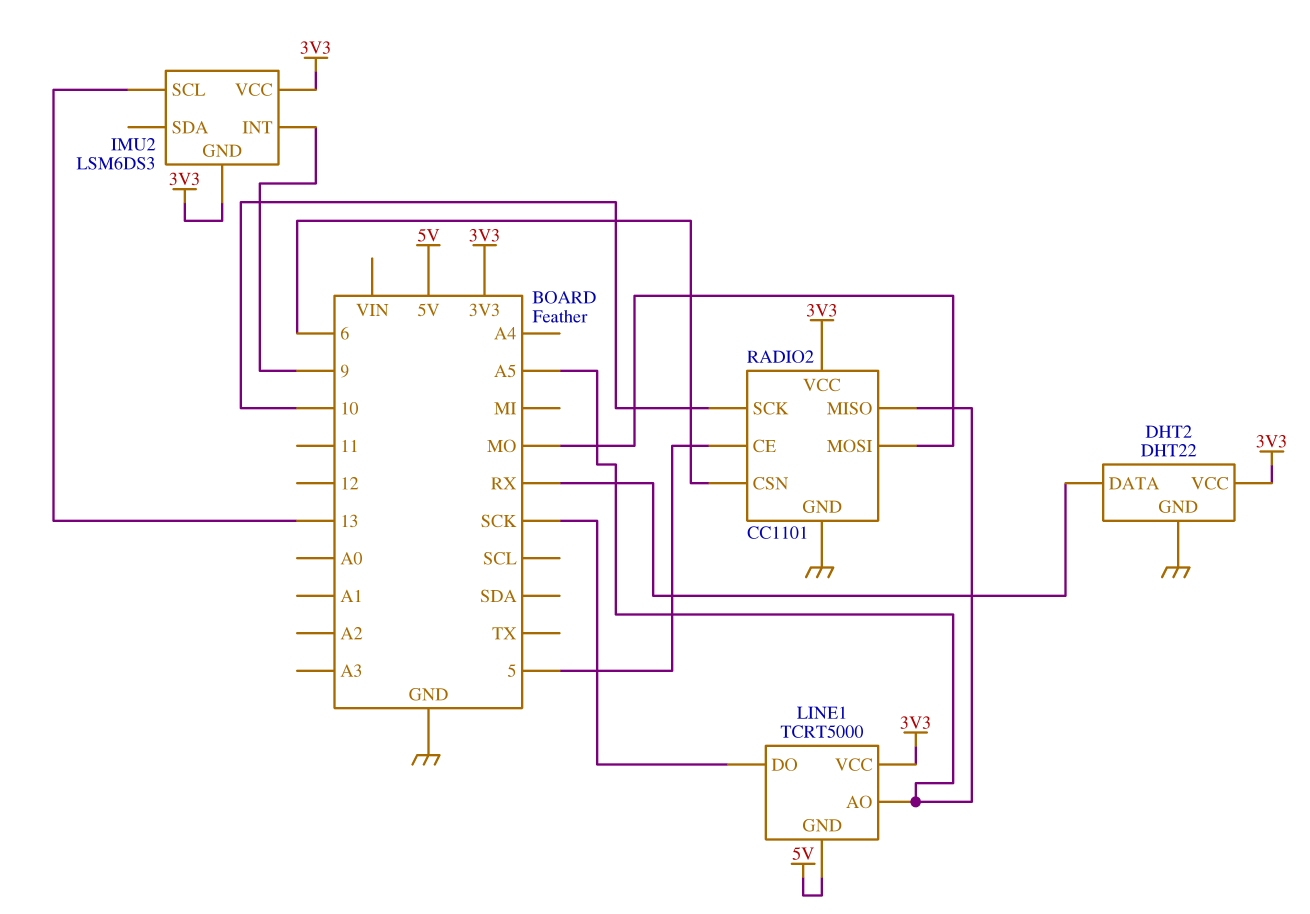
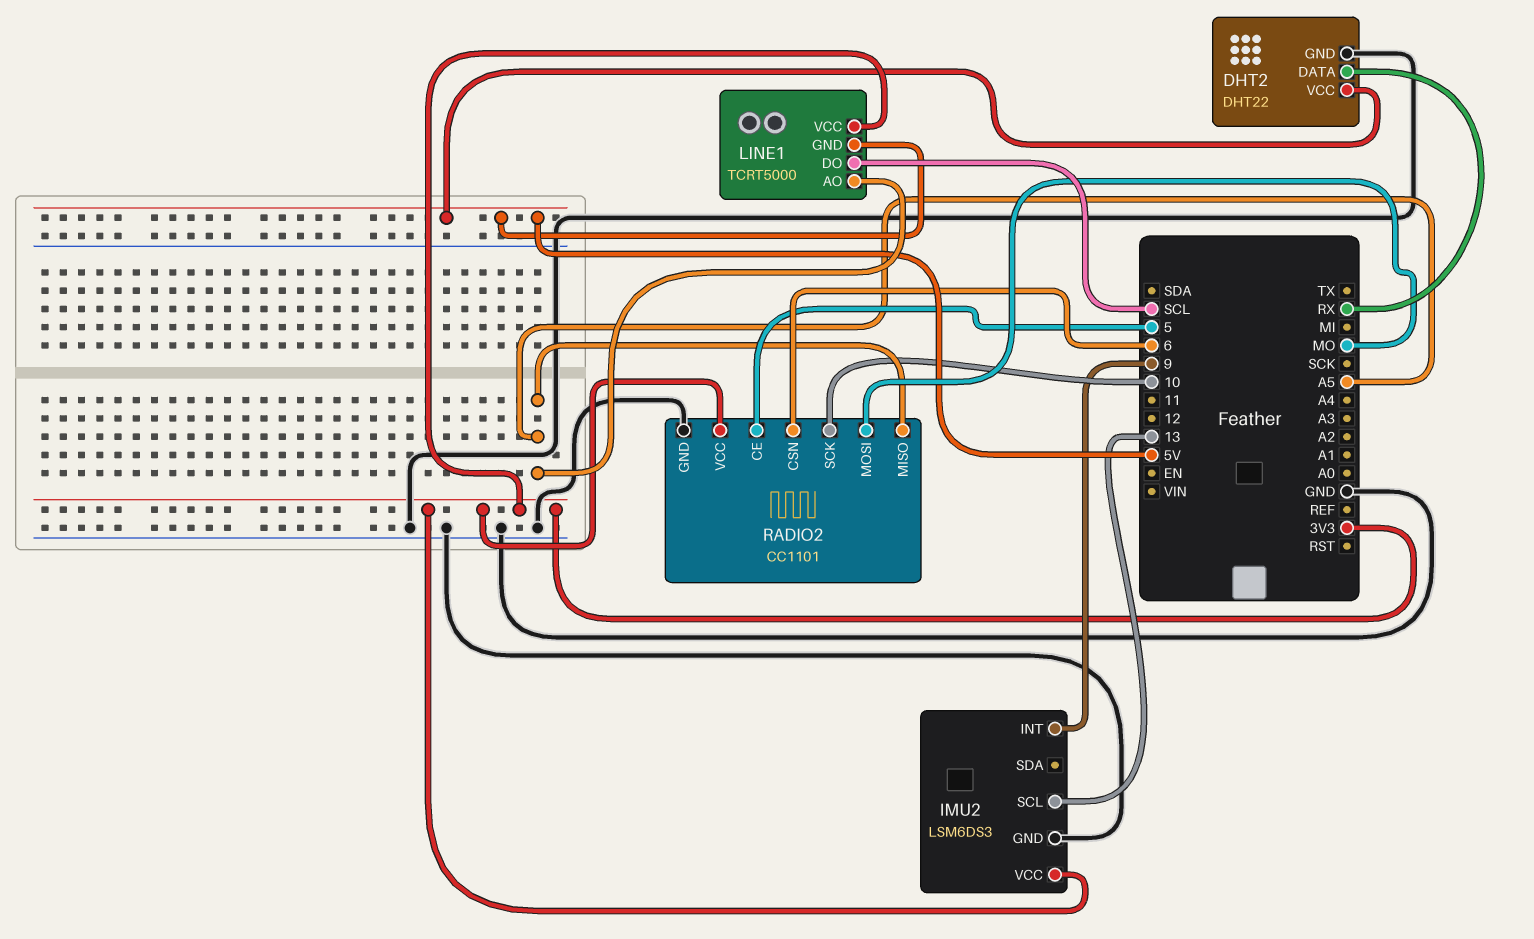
DHT2 pin VCC: 3V3 -> 5V
IMU2 pin GND: 3V3 -> GND
LINE1 pin DO: SCK -> SCL

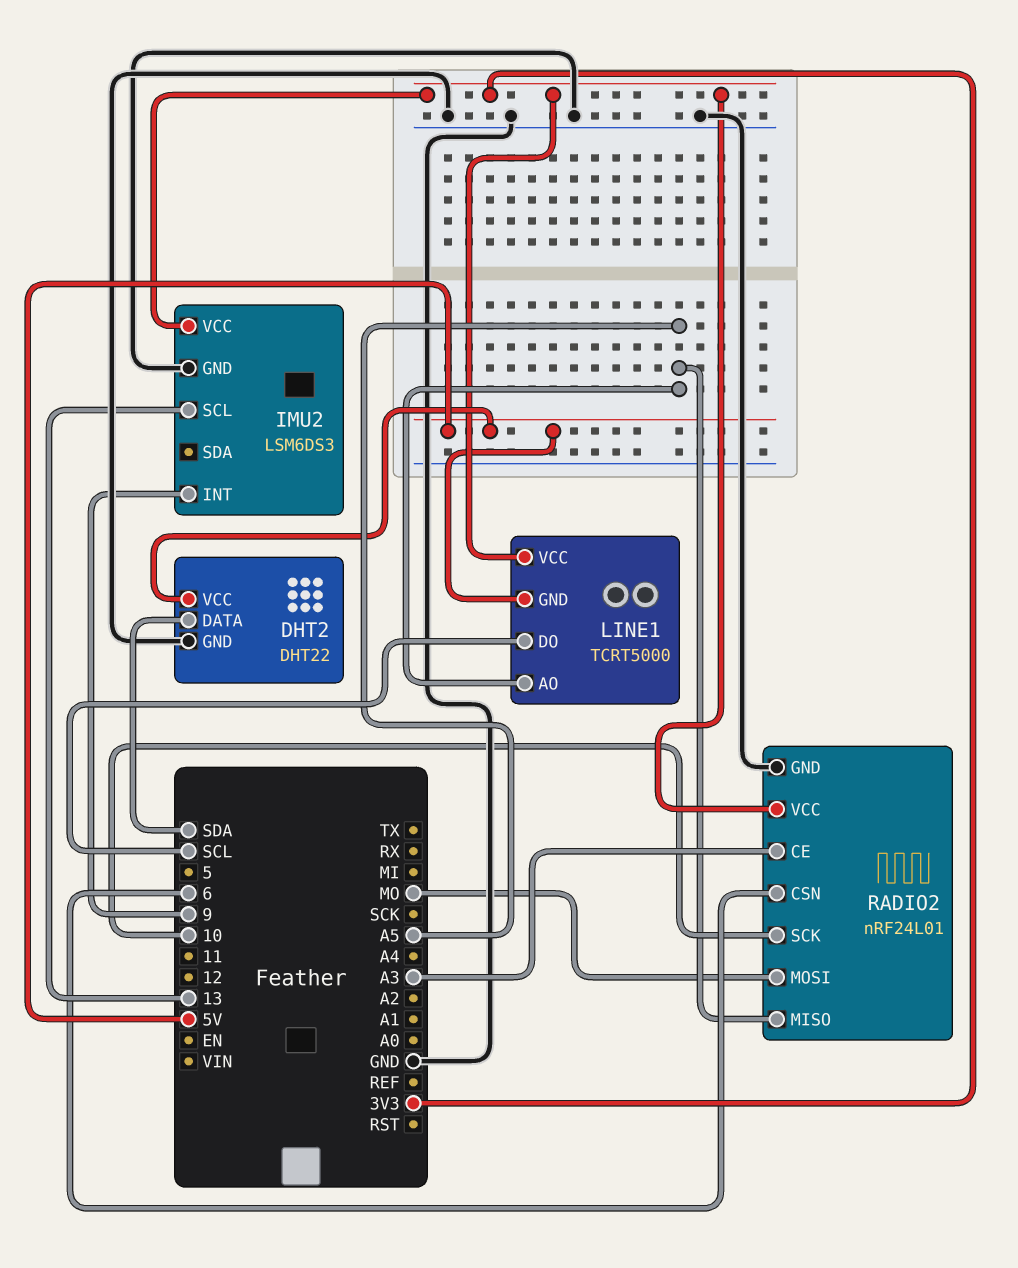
DHT2 pin DATA: RX -> SDA
RADIO2: CC1101 -> nRF24L01
RADIO2 pin CE: 5 -> A3

